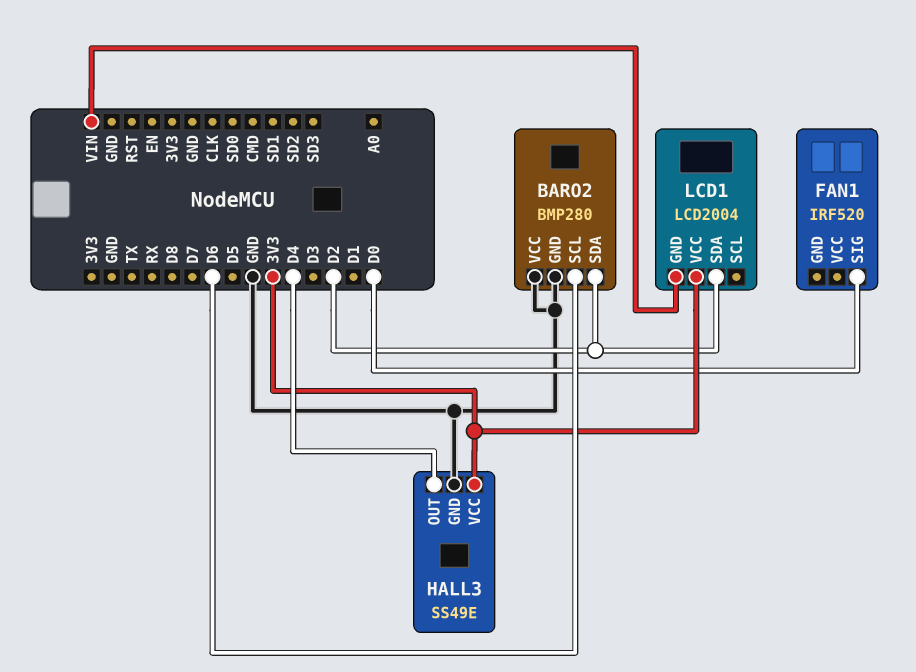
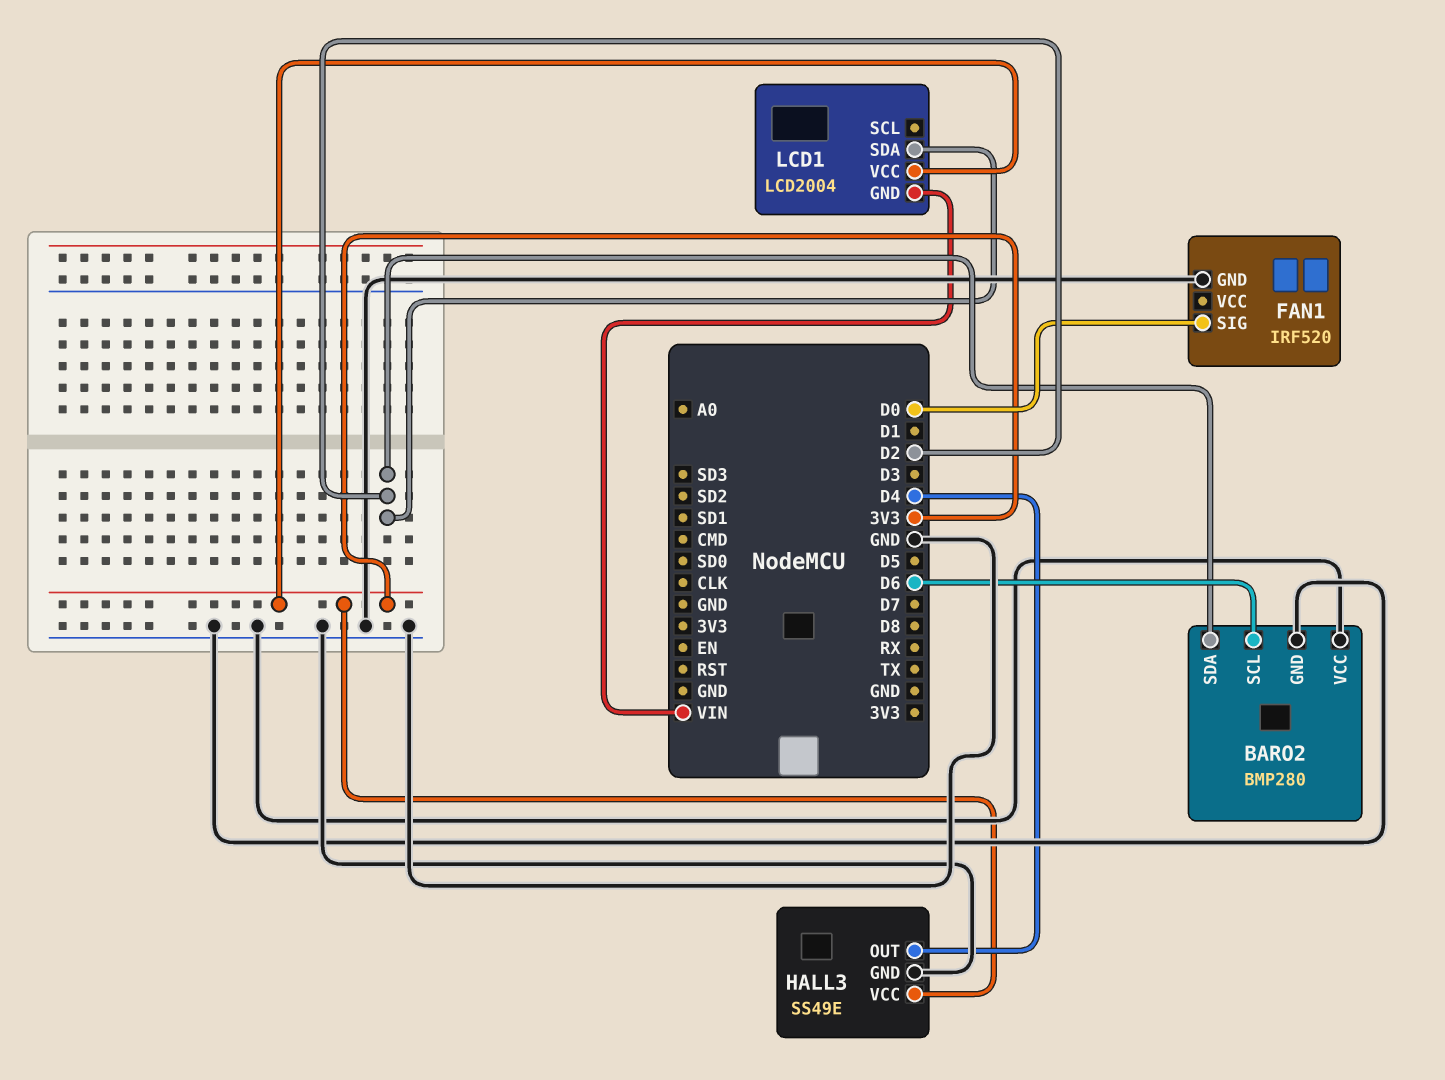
FAN1 pin GND: none -> GND

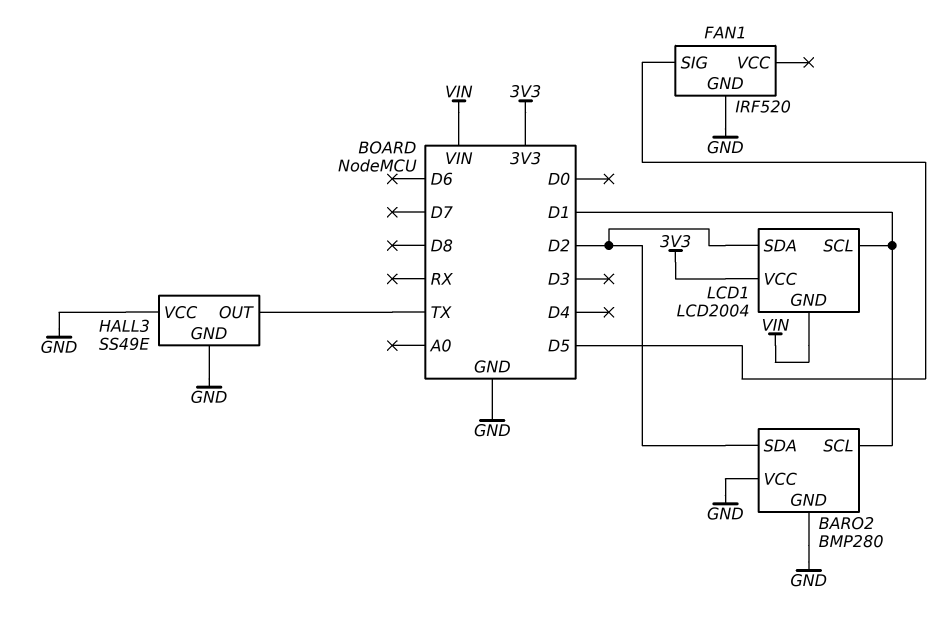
BARO2 pin SCL: D6 -> D1
FAN1 pin SIG: D0 -> D5
HALL3 pin OUT: D4 -> TX
HALL3 pin VCC: 3V3 -> GND
LCD1 pin SCL: none -> D1

